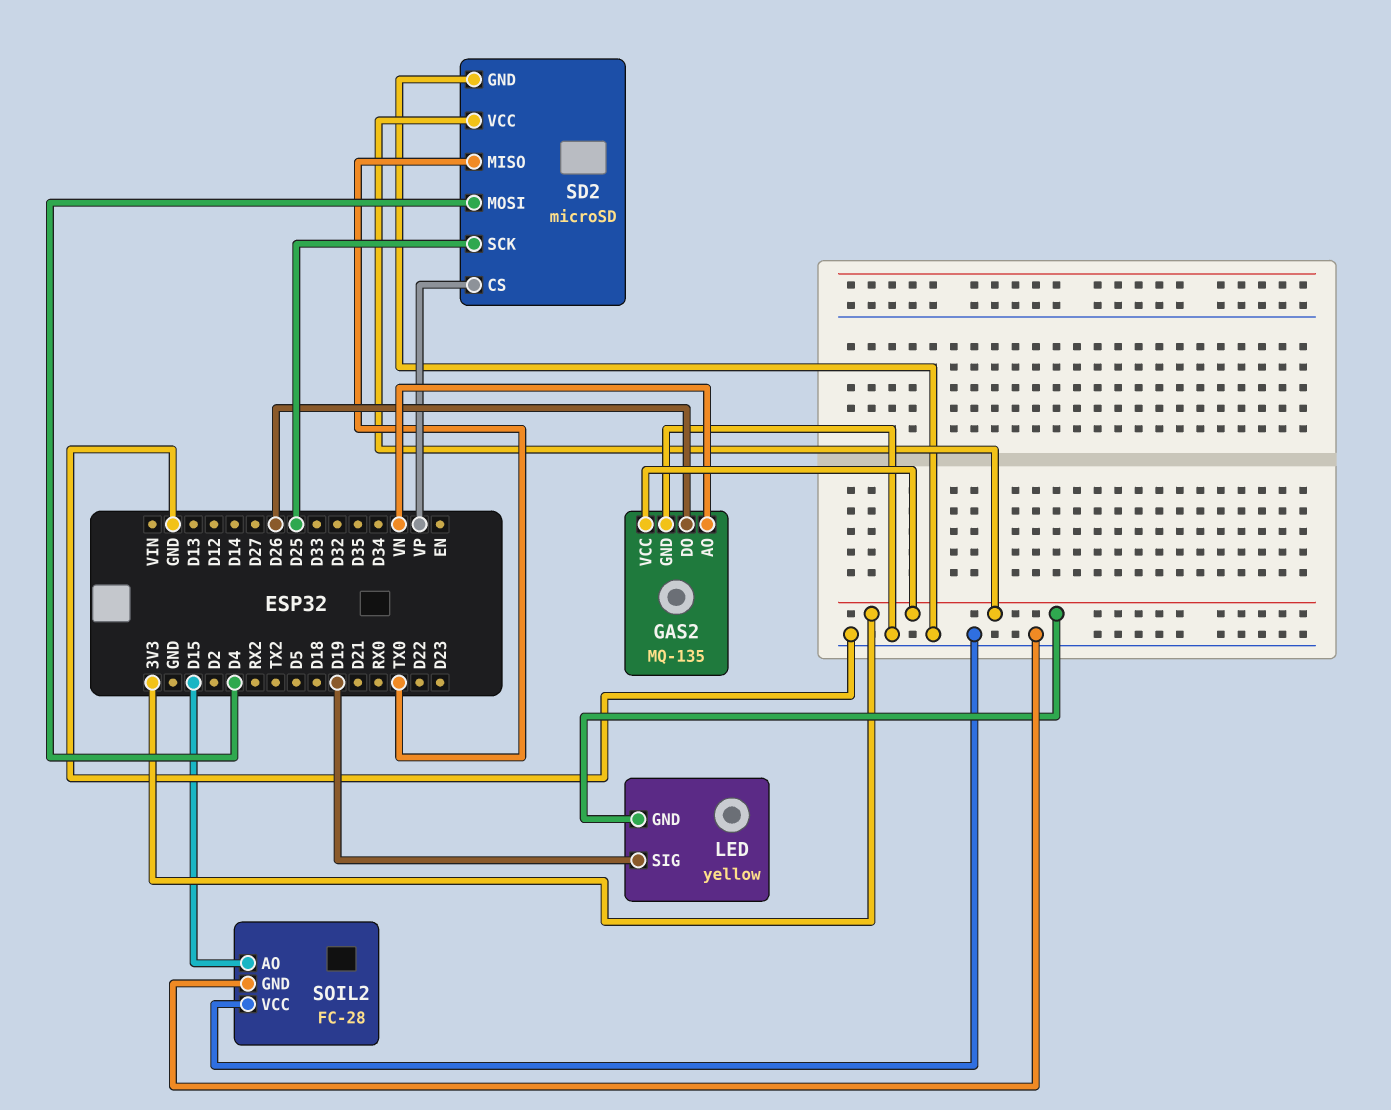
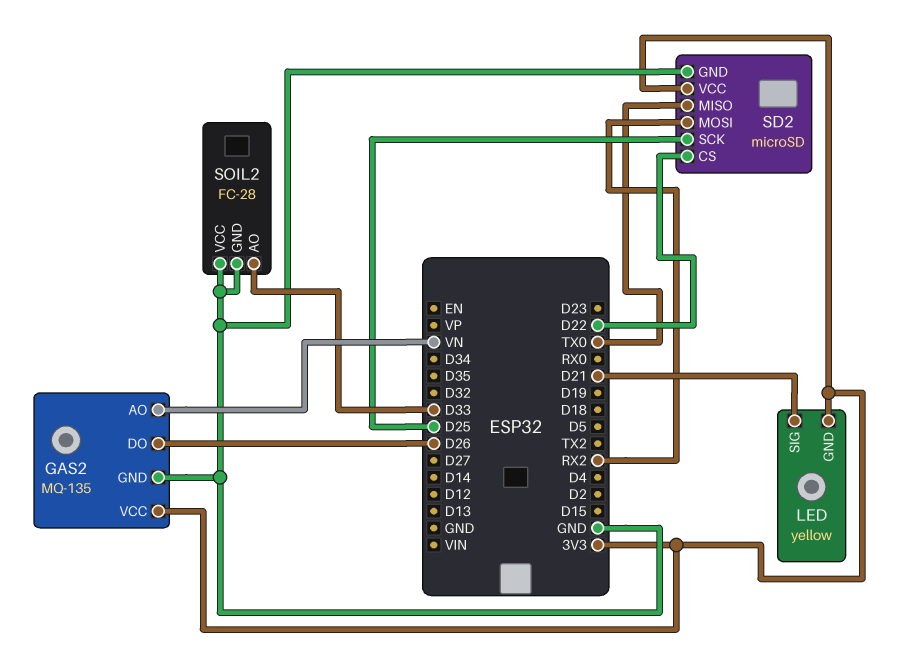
LED pin SIG: D19 -> D21
SD2 pin CS: VP -> D22
SD2 pin MOSI: D4 -> RX2
SOIL2 pin AO: D15 -> D33

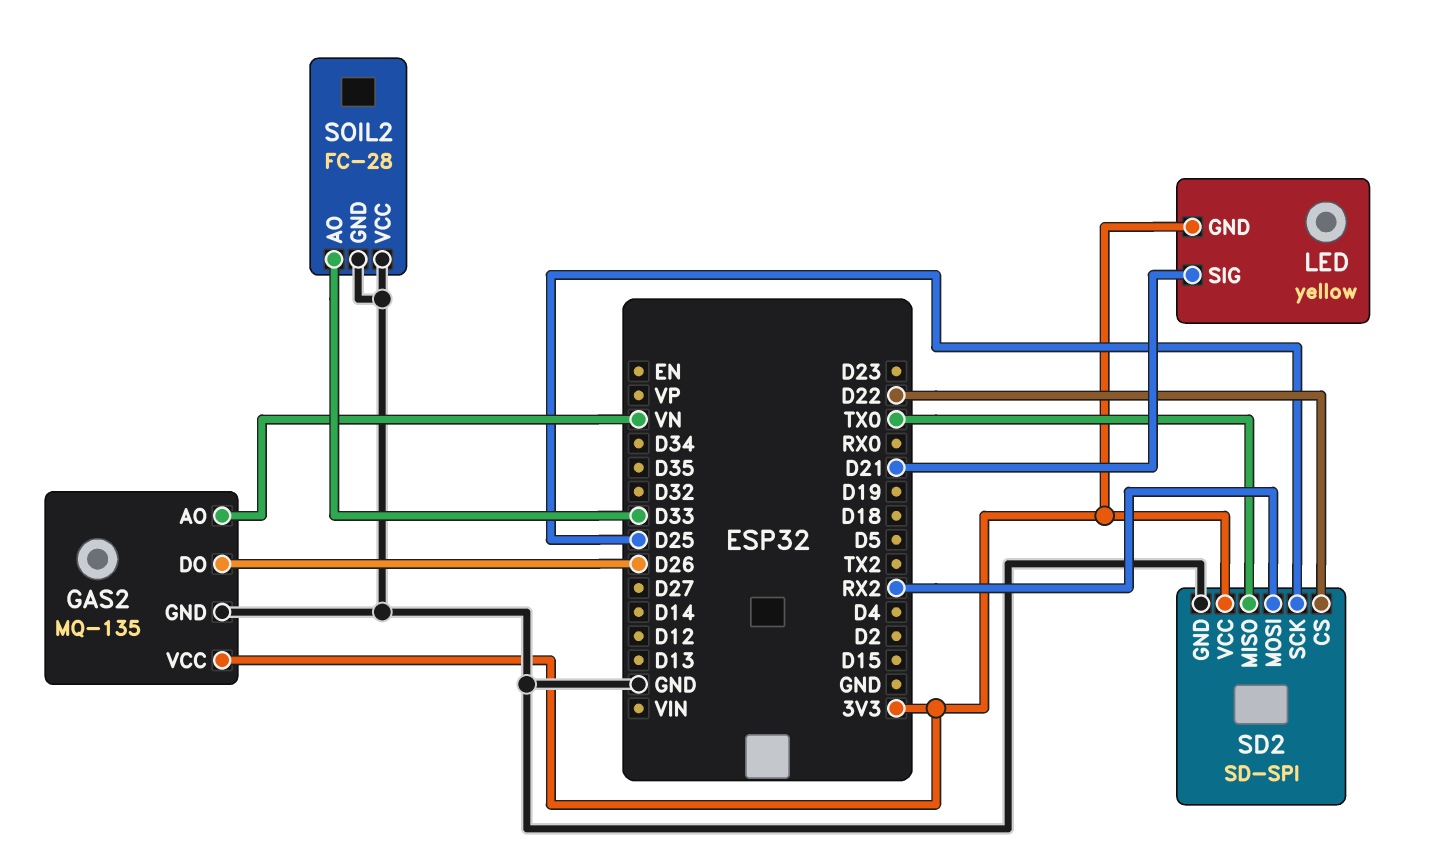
SD2: microSD -> SD-SPI

